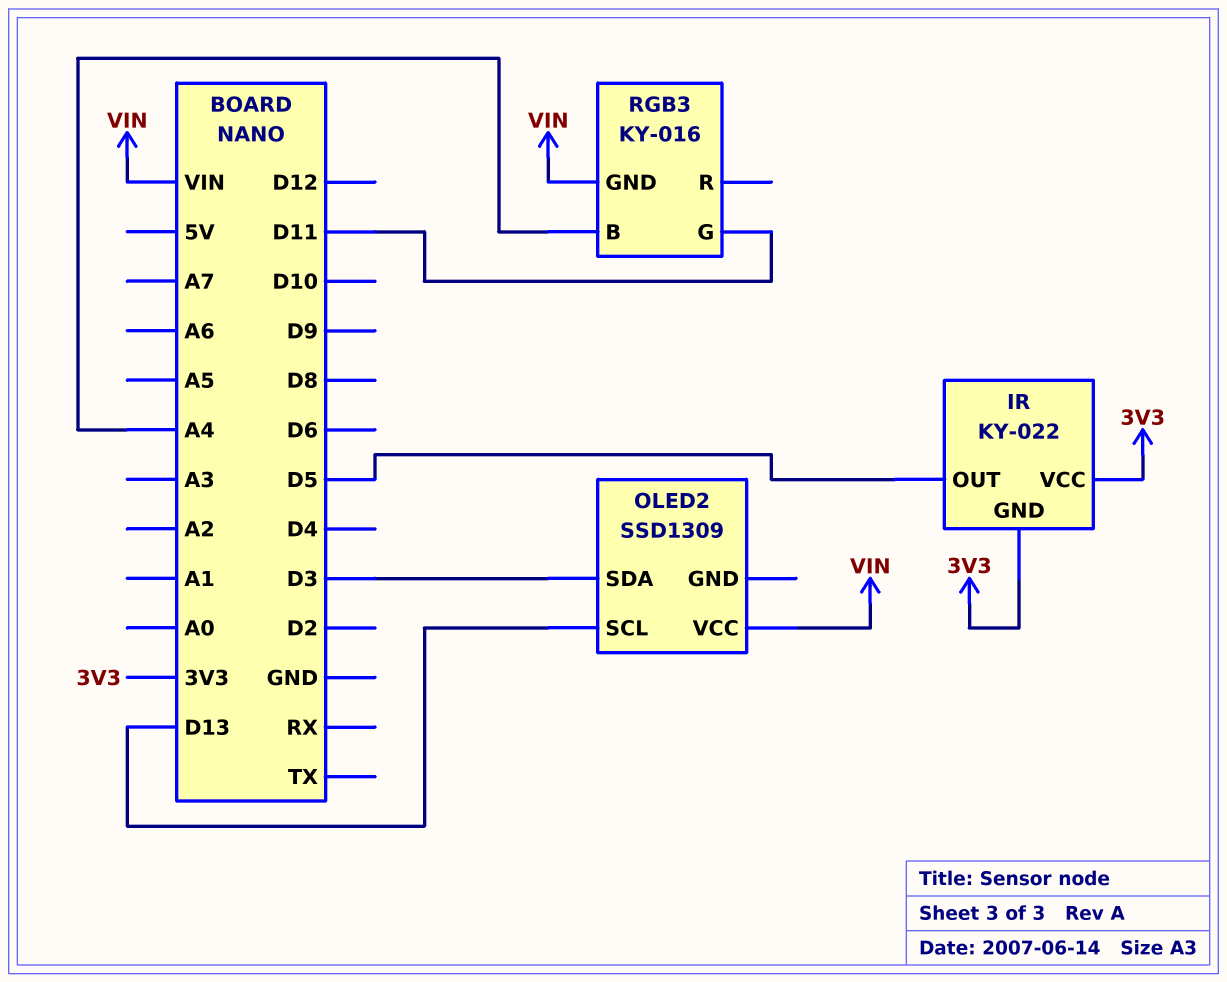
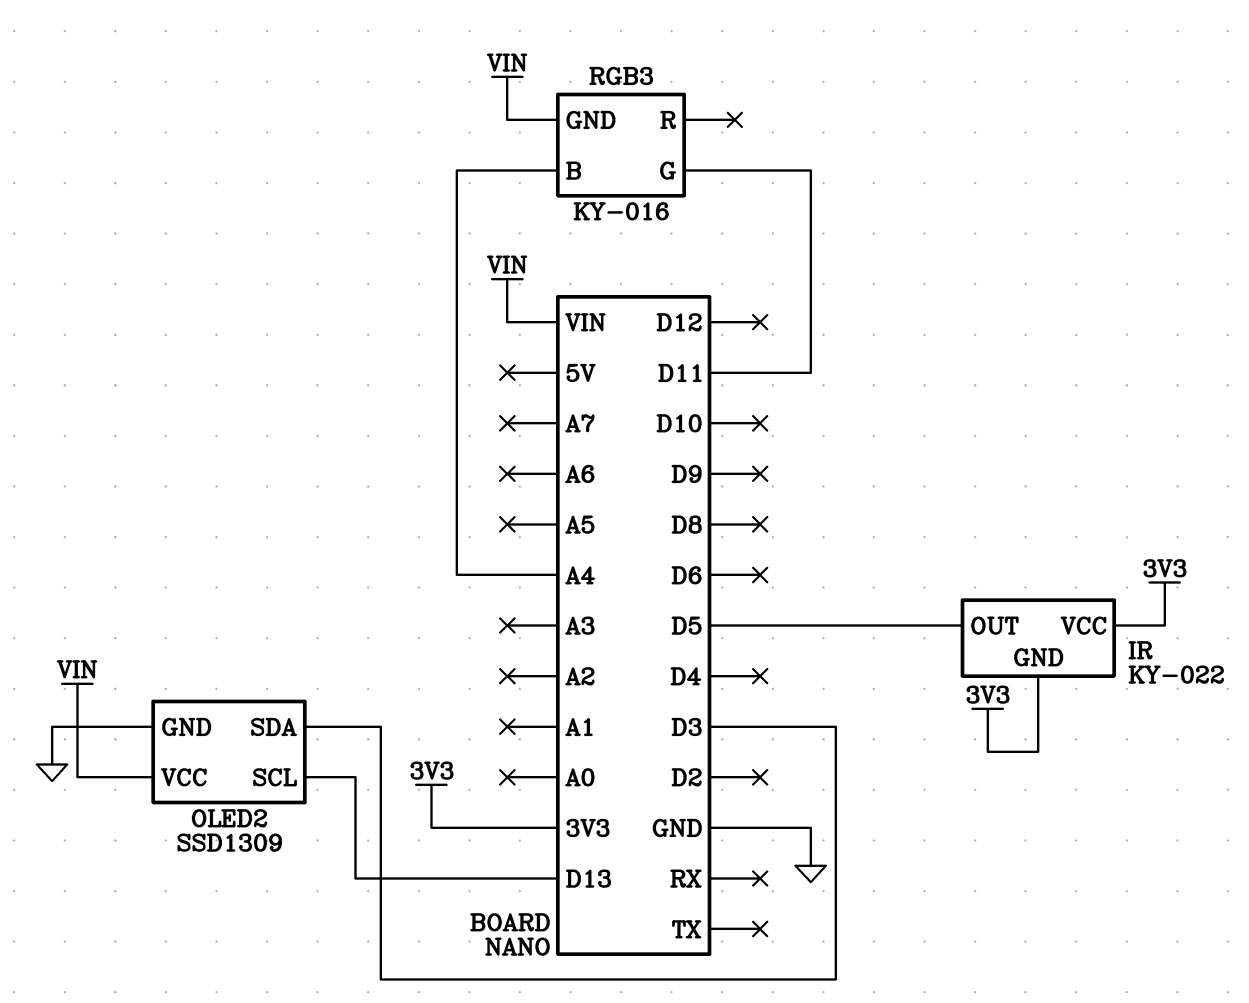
OLED2 pin GND: none -> GND

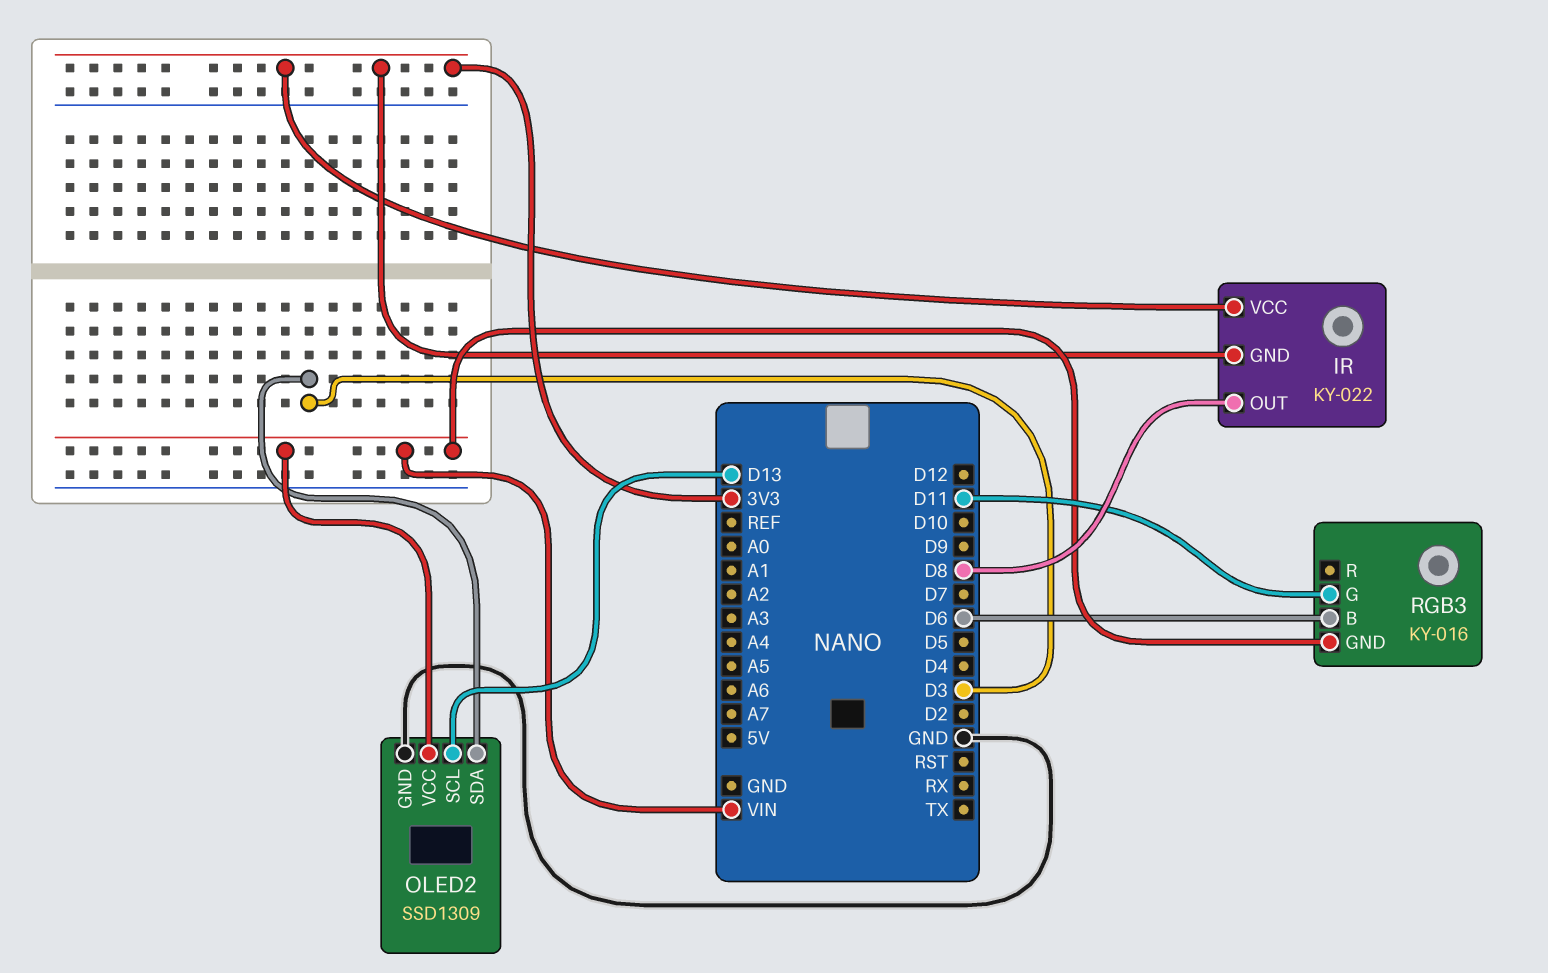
IR pin OUT: D5 -> D8
RGB3 pin B: A4 -> D6

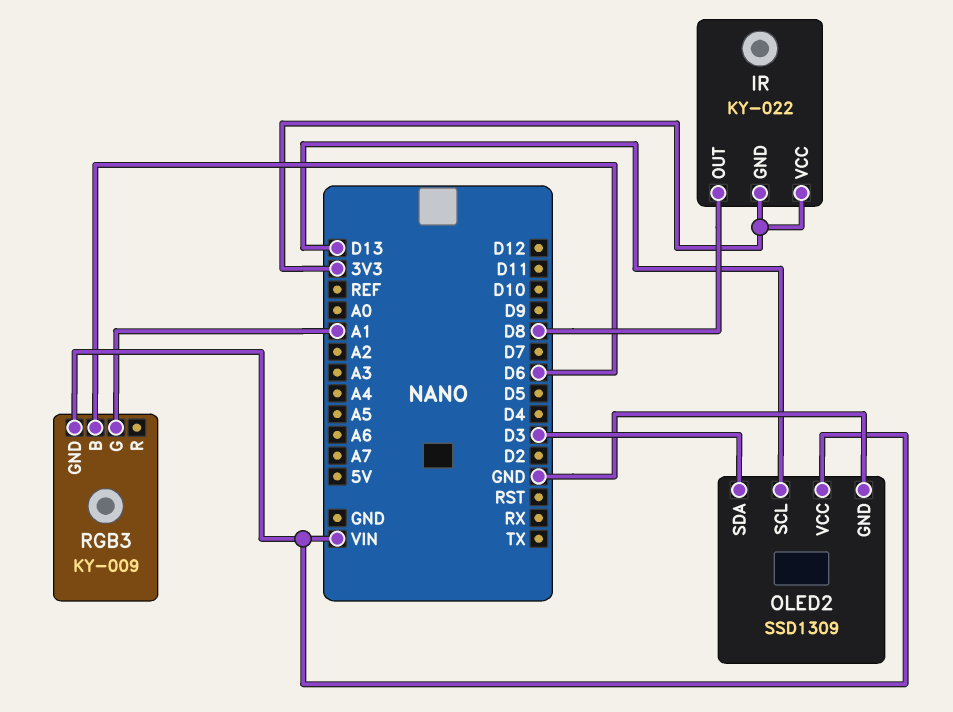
RGB3: KY-016 -> KY-009
RGB3 pin G: D11 -> A1

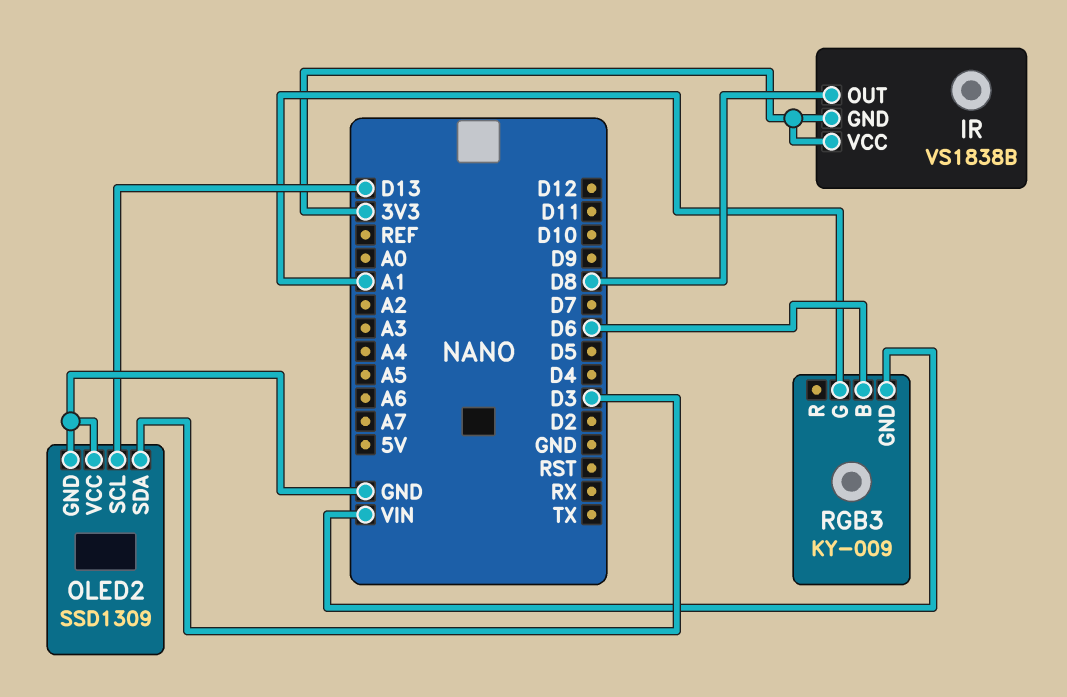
IR: KY-022 -> VS1838B
OLED2 pin VCC: VIN -> GND

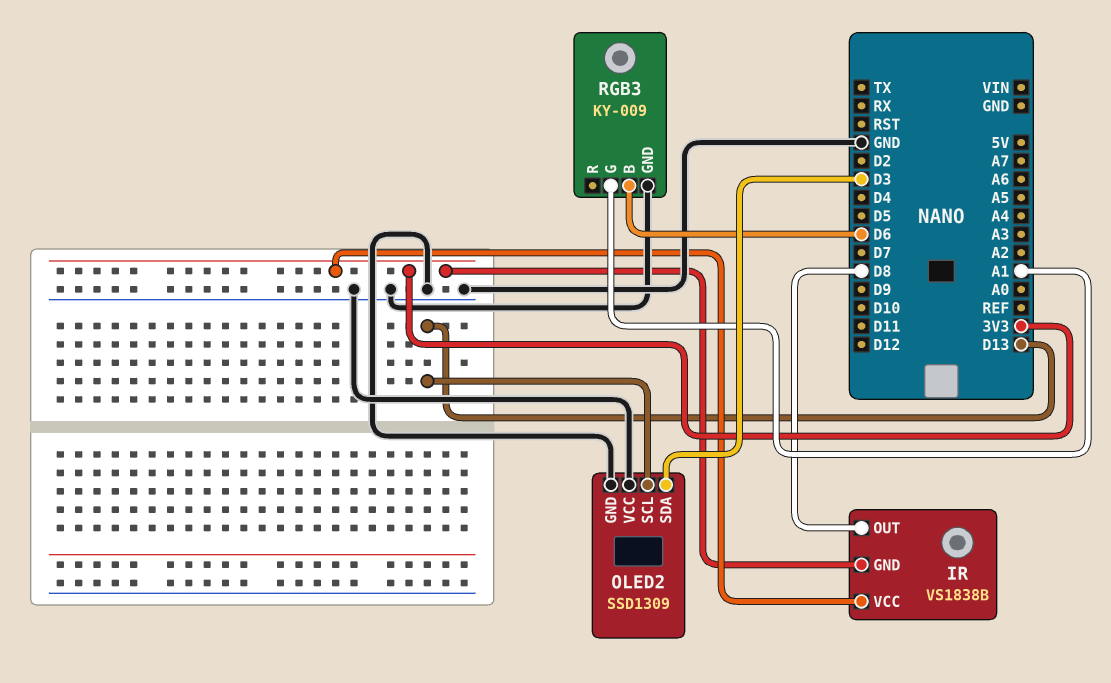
RGB3 pin GND: VIN -> GND

